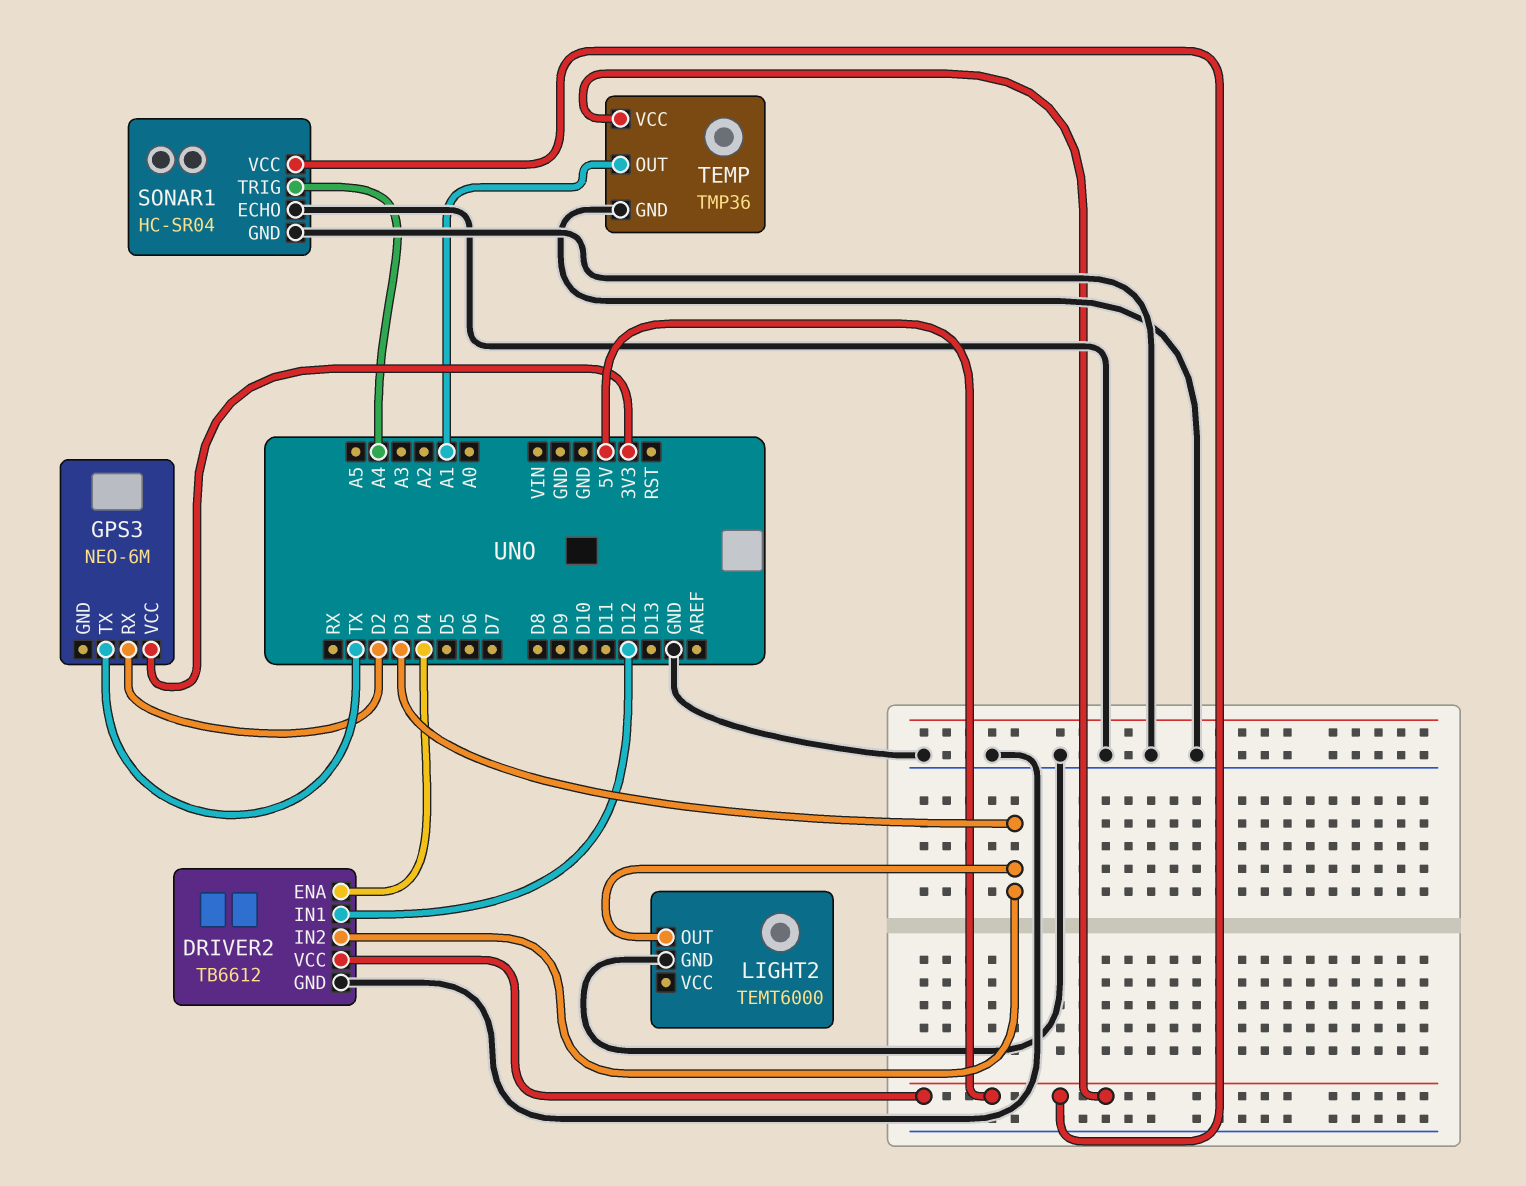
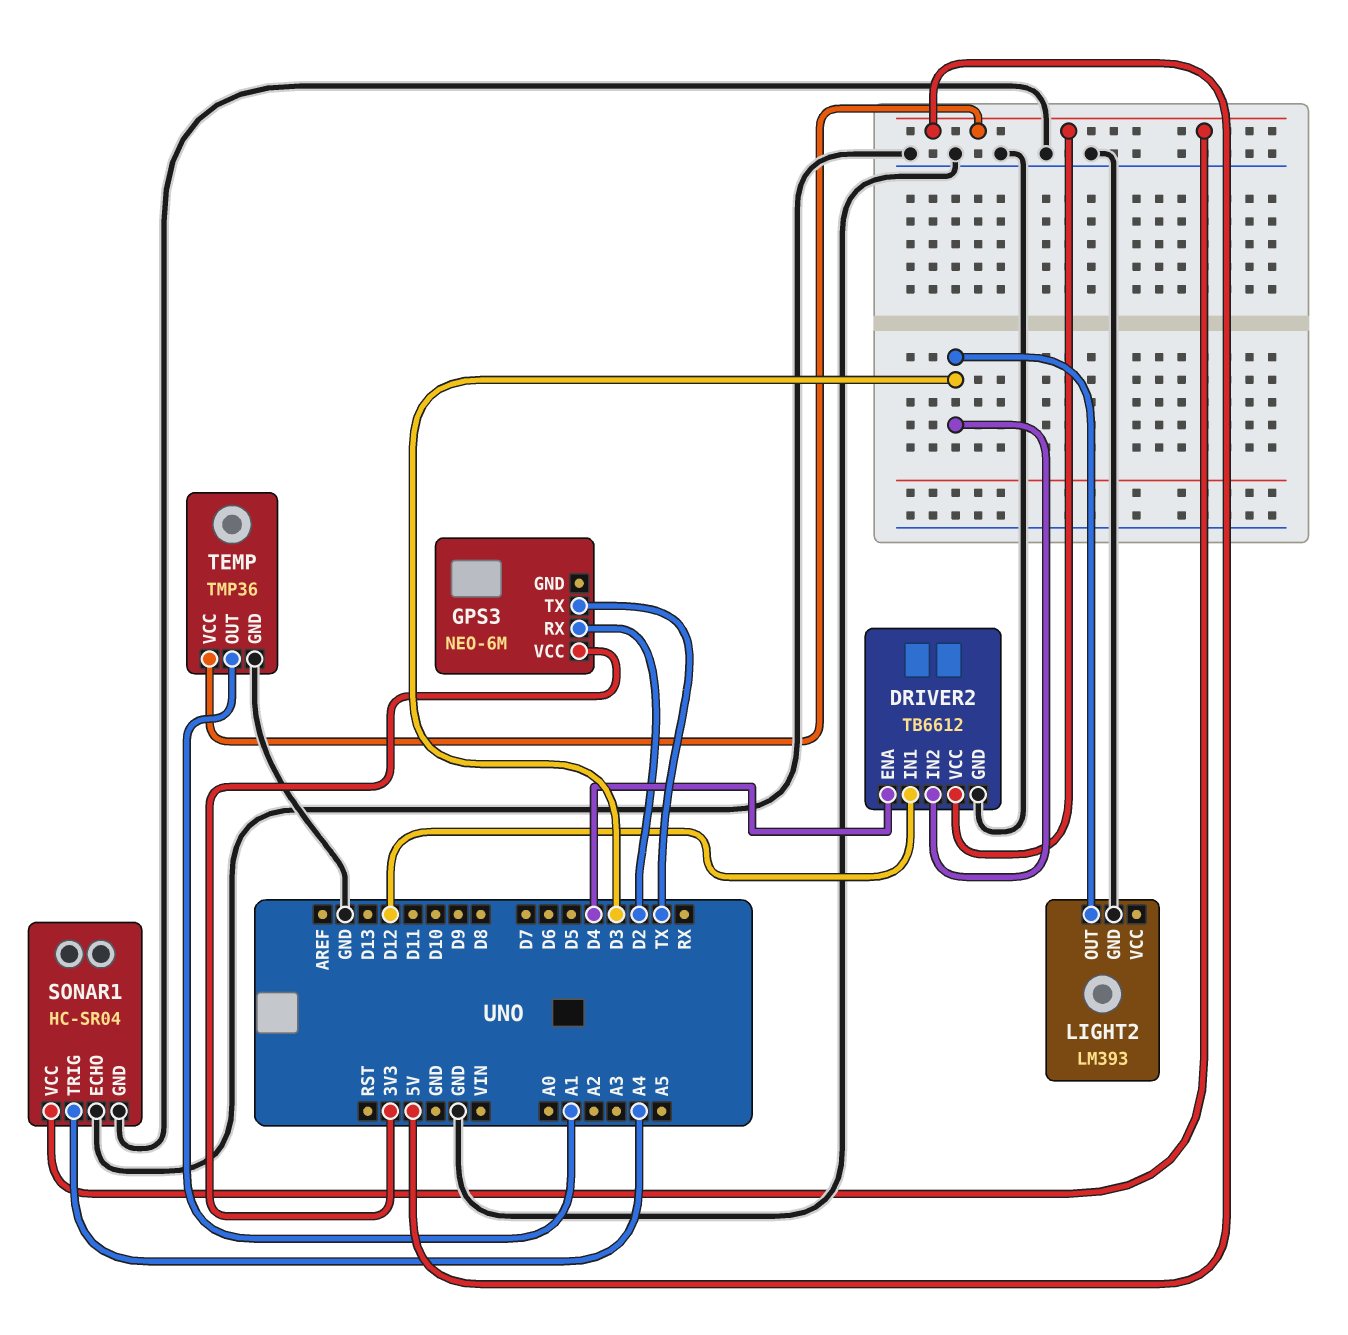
LIGHT2: TEMT6000 -> LM393

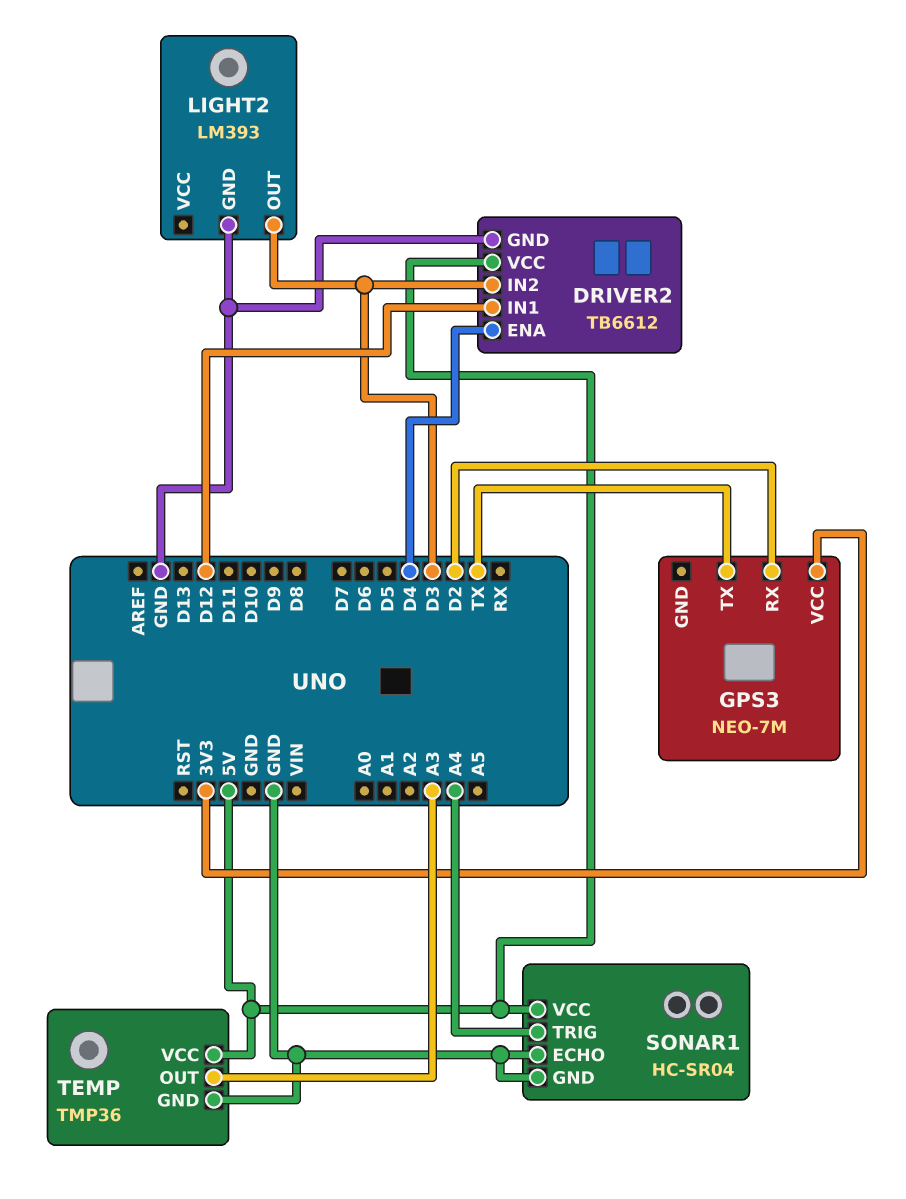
GPS3: NEO-6M -> NEO-7M
TEMP pin OUT: A1 -> A3

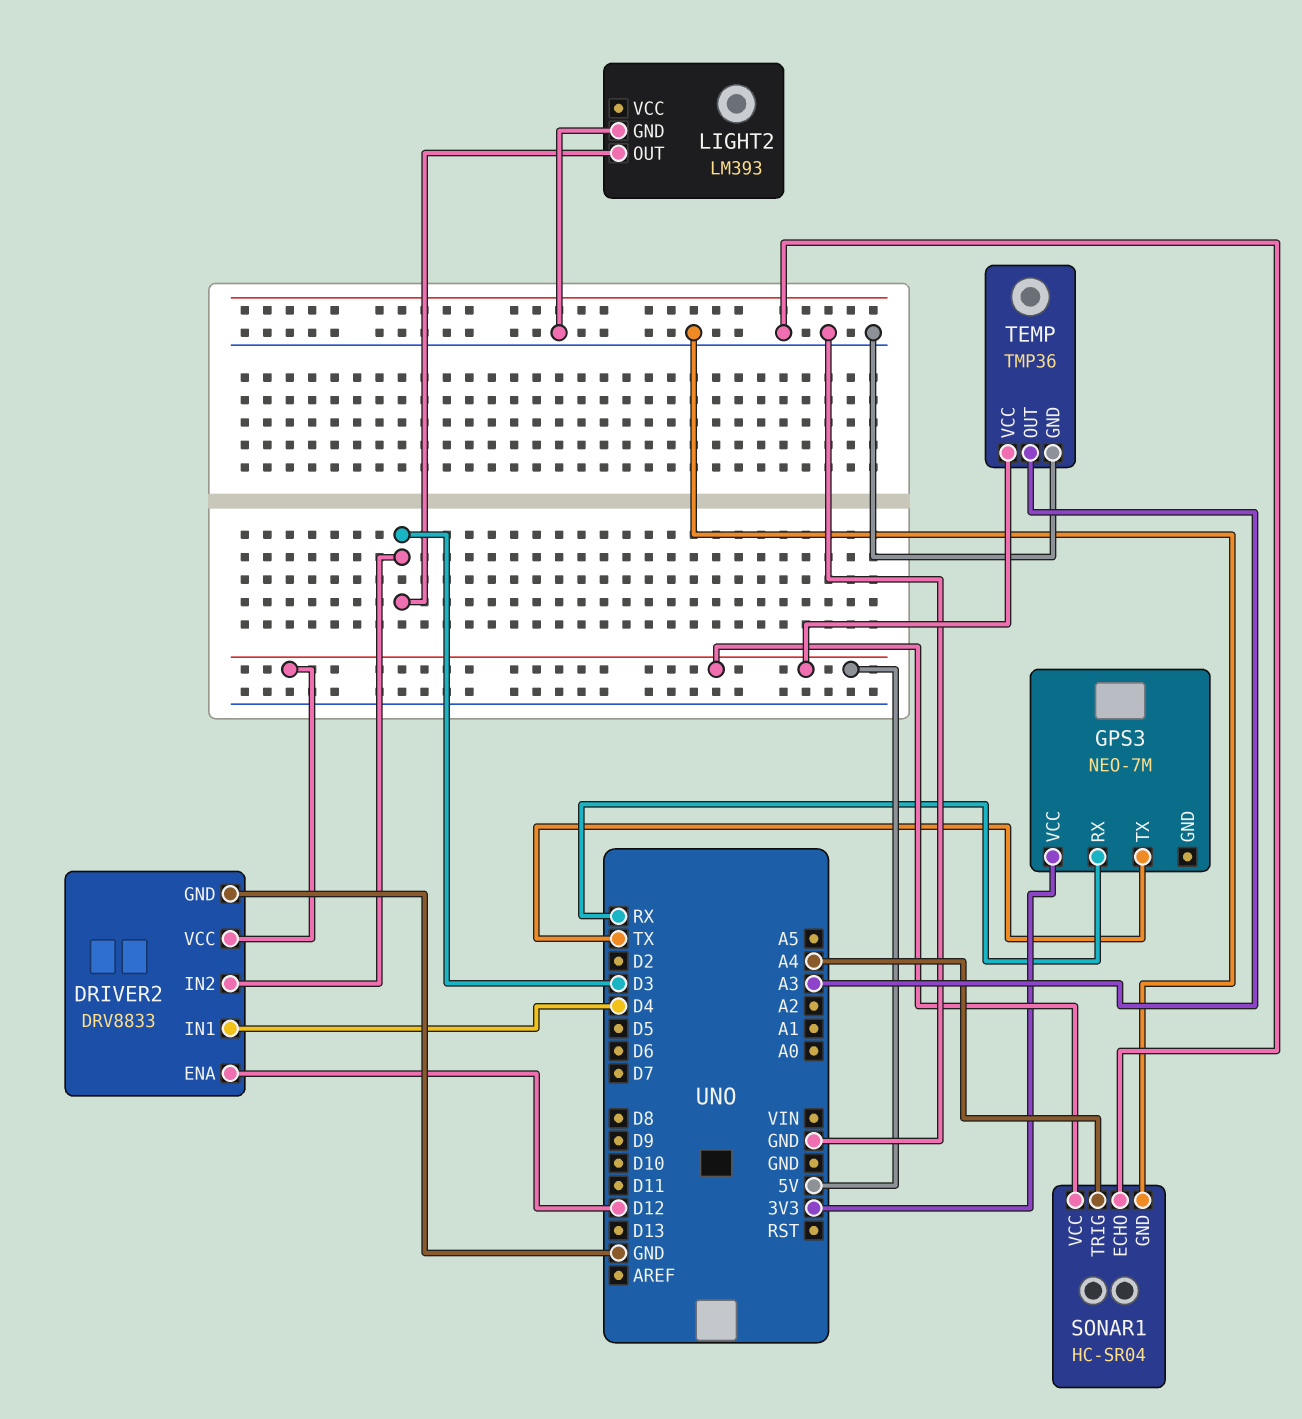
DRIVER2: TB6612 -> DRV8833
DRIVER2 pin ENA: D4 -> D12
DRIVER2 pin IN1: D12 -> D4
GPS3 pin RX: D2 -> RX

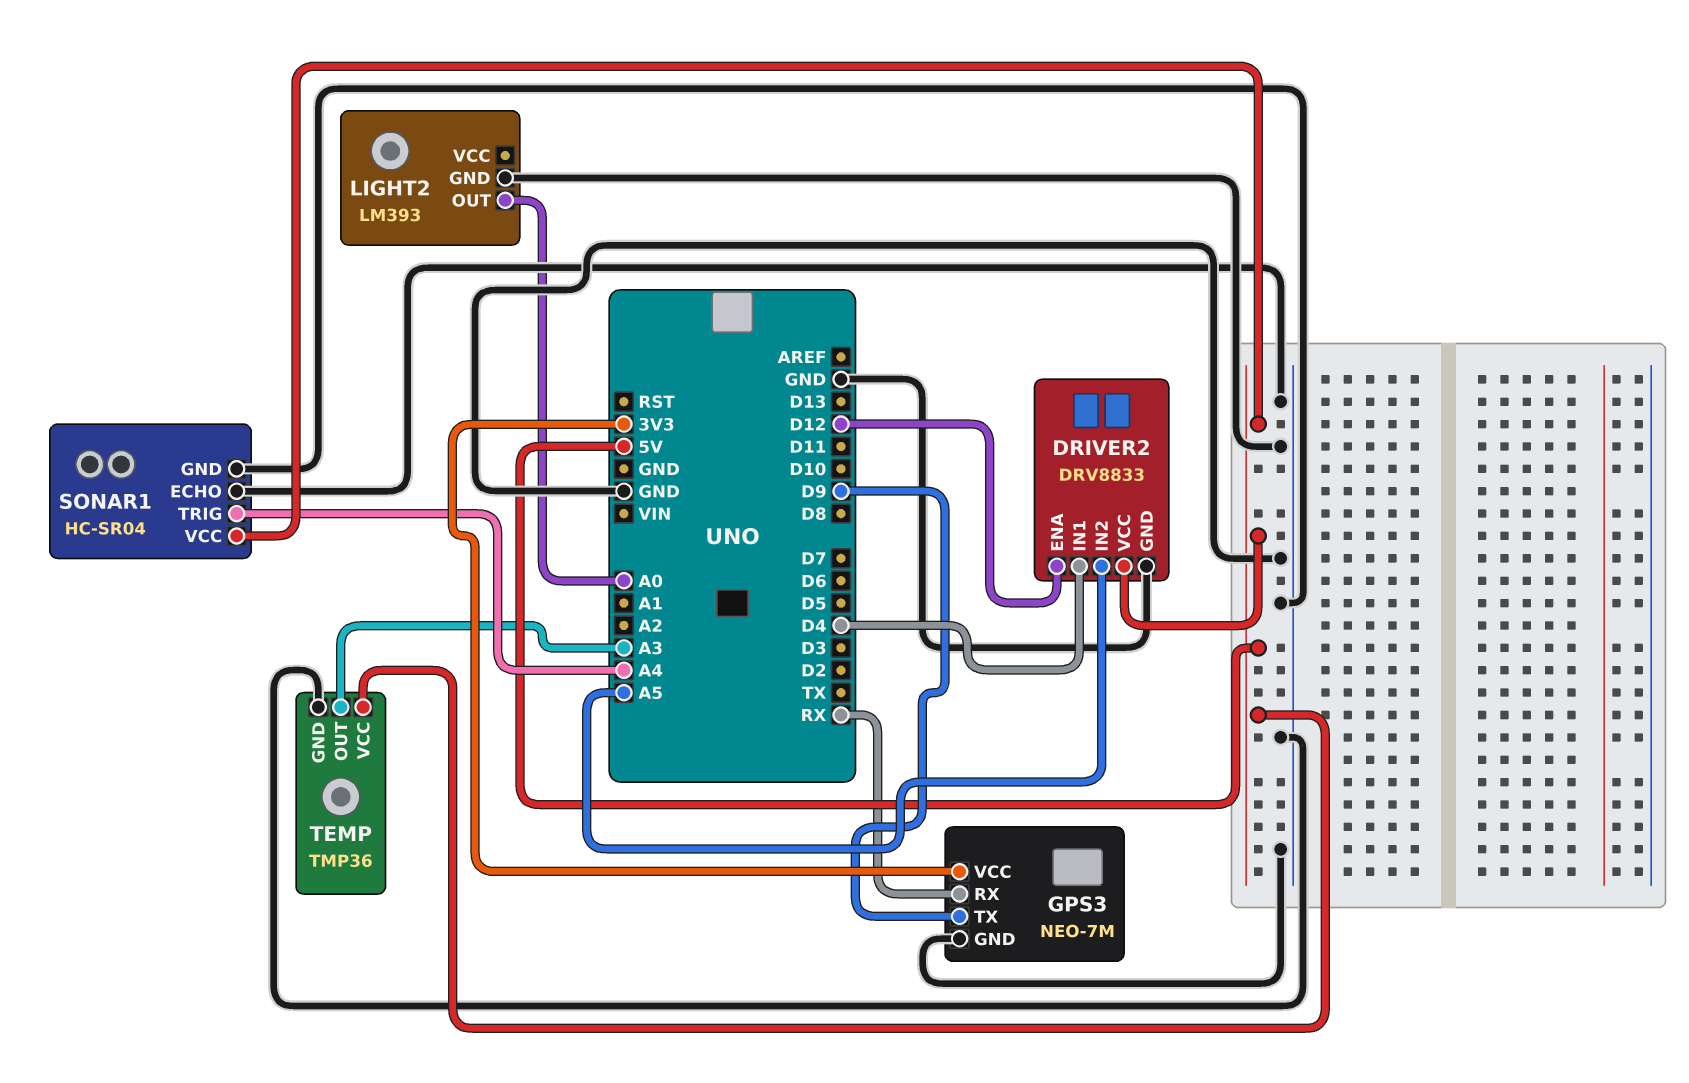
DRIVER2 pin IN2: D3 -> A5
GPS3 pin GND: none -> GND
GPS3 pin TX: TX -> D9
LIGHT2 pin OUT: D3 -> A0

